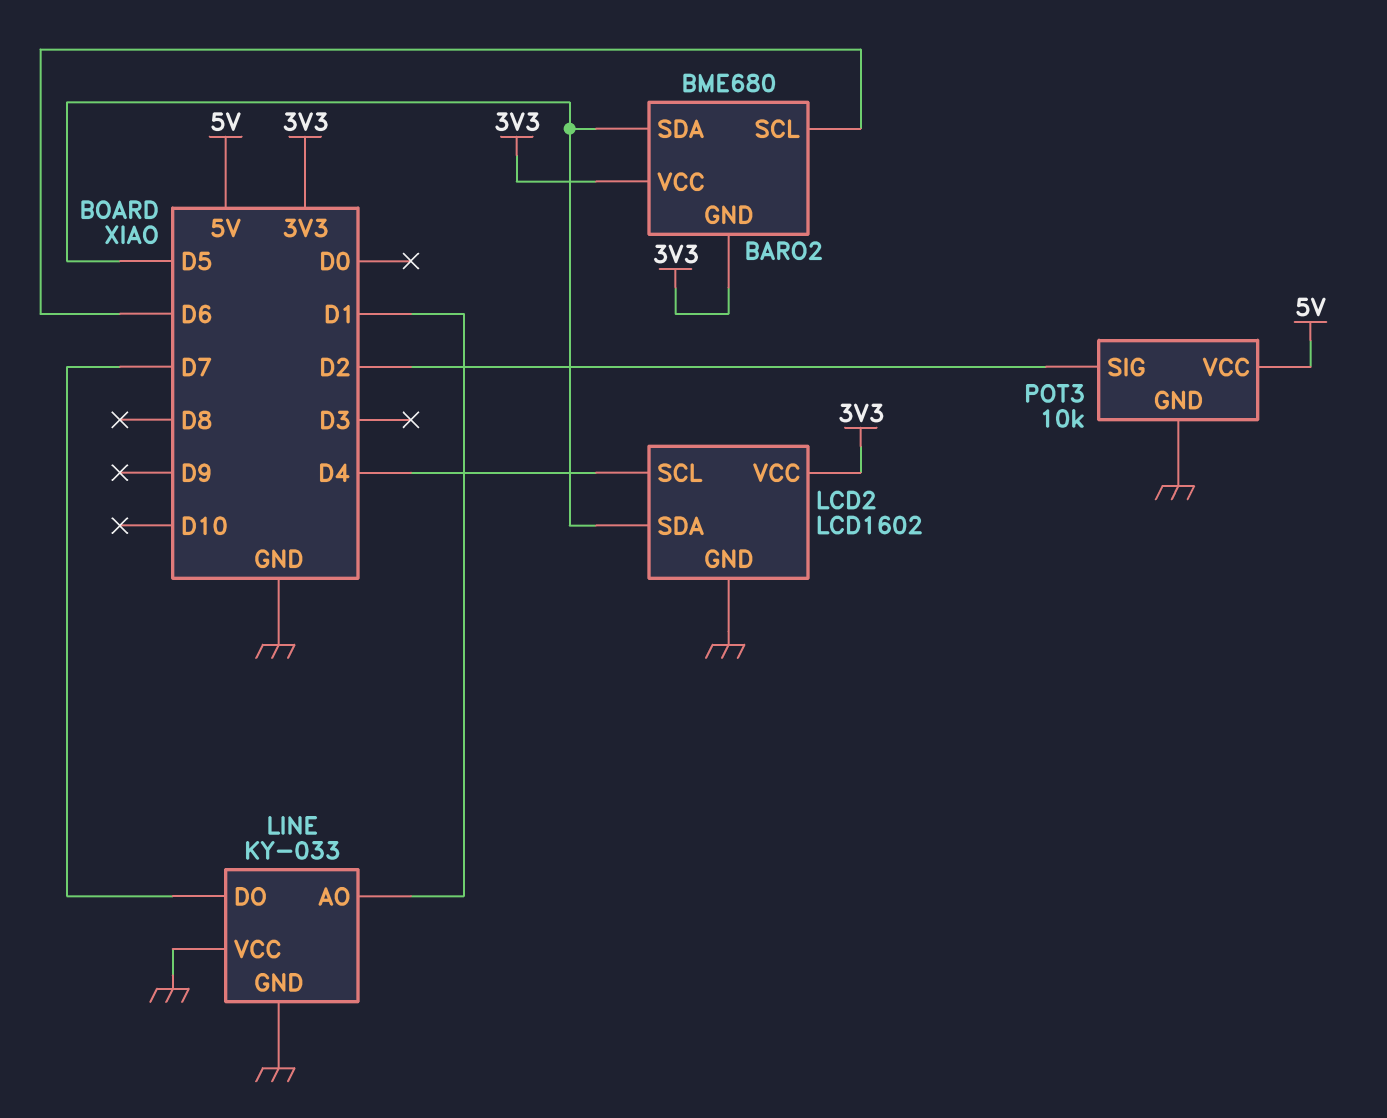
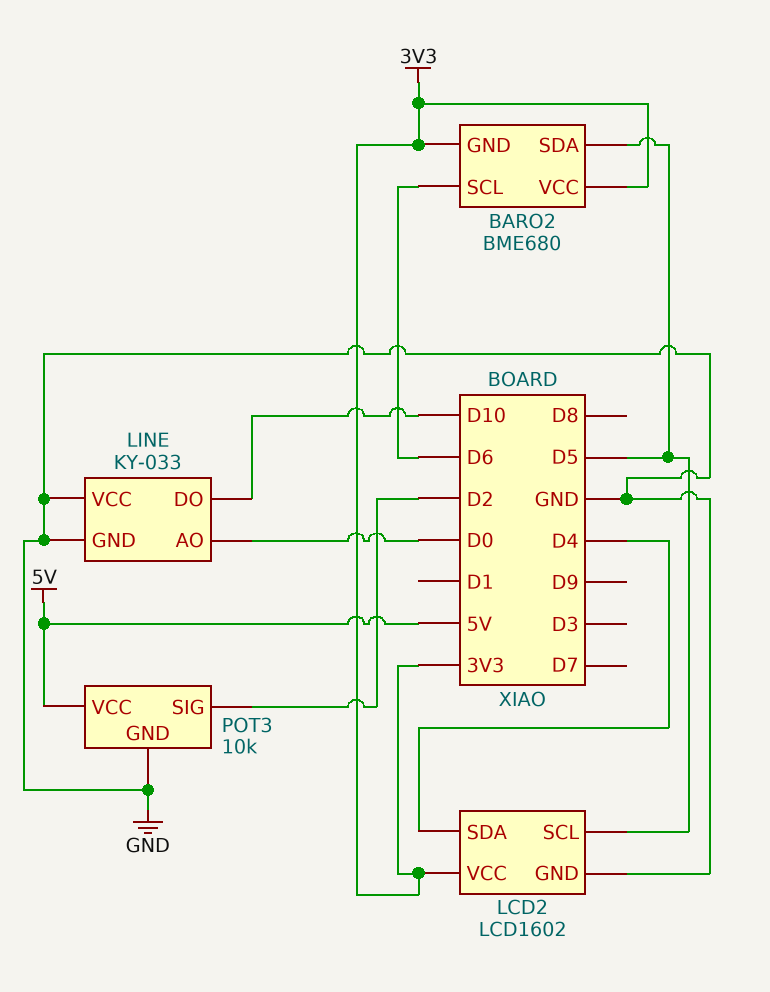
LCD2 pin SCL: D4 -> D5
LCD2 pin SDA: D5 -> D4
LINE pin AO: D1 -> D0
LINE pin DO: D7 -> D10

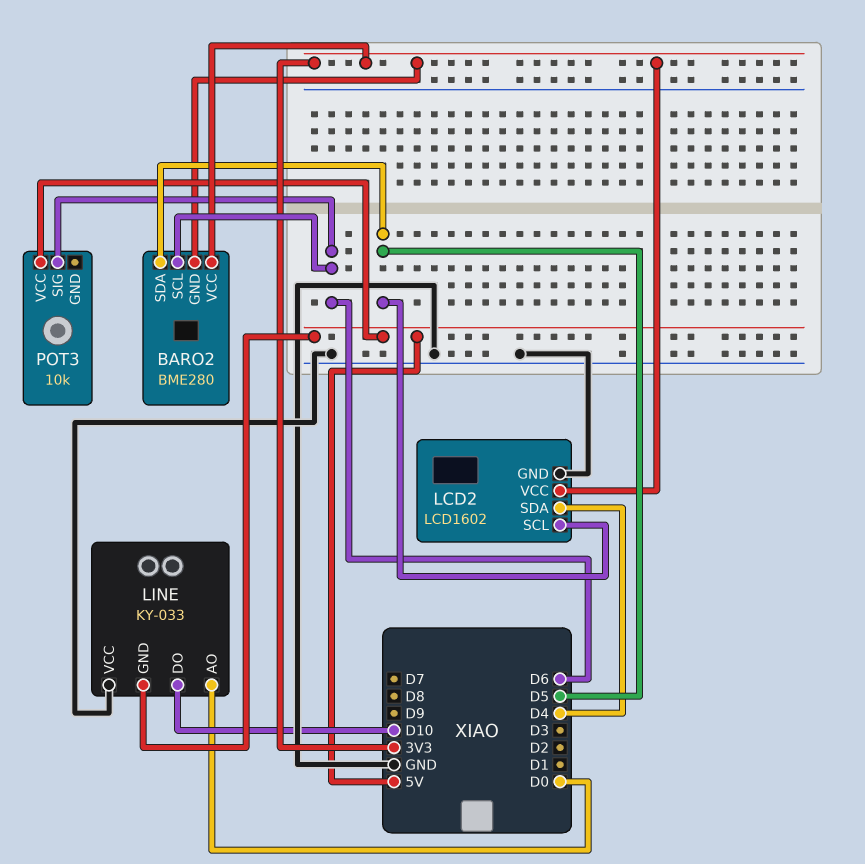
BARO2: BME680 -> BME280
LINE pin GND: GND -> 5V
POT3 pin GND: GND -> none
POT3 pin SIG: D2 -> D6

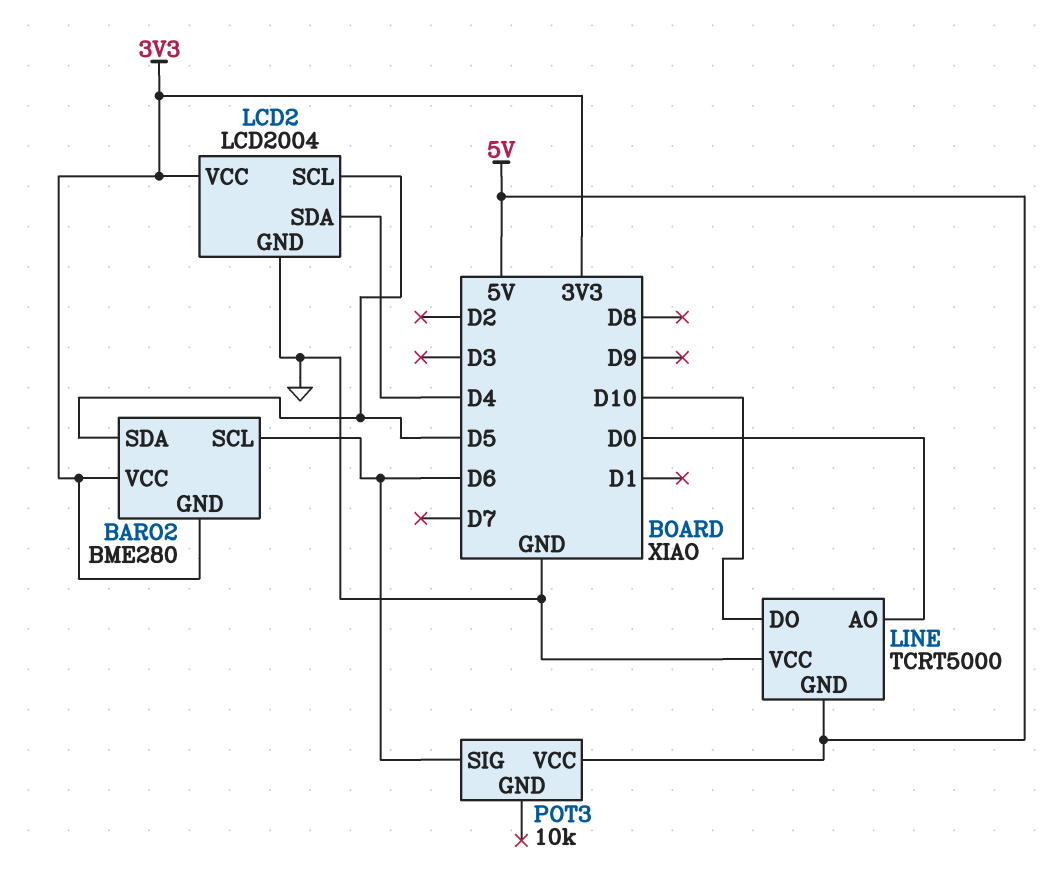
LCD2: LCD1602 -> LCD2004
LINE: KY-033 -> TCRT5000

